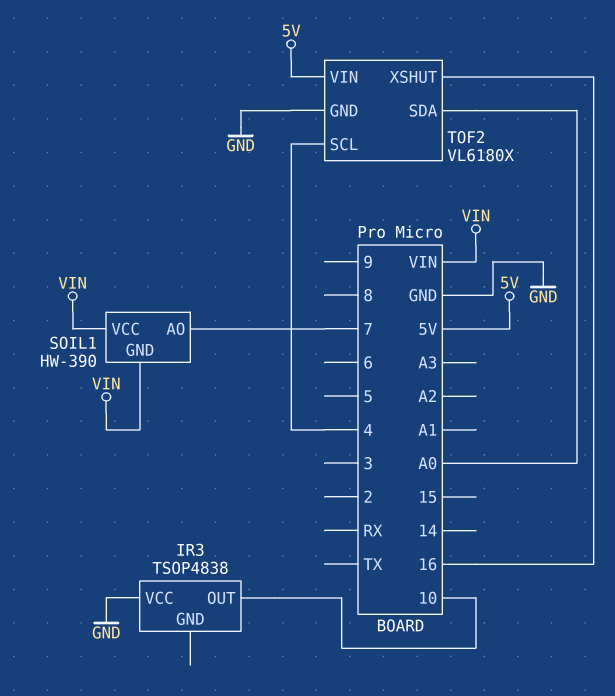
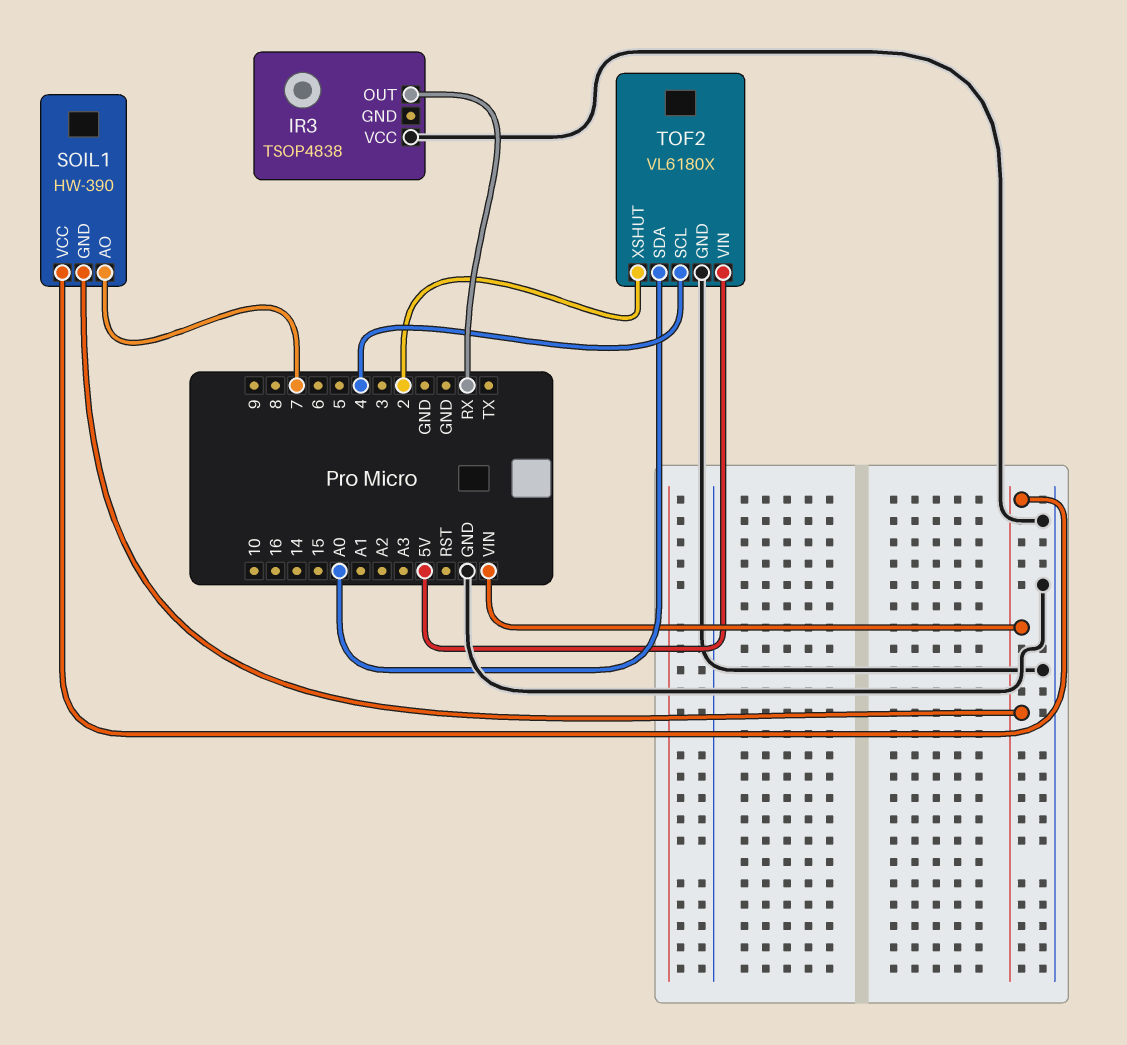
IR3 pin OUT: 10 -> RX
TOF2 pin XSHUT: 16 -> 2

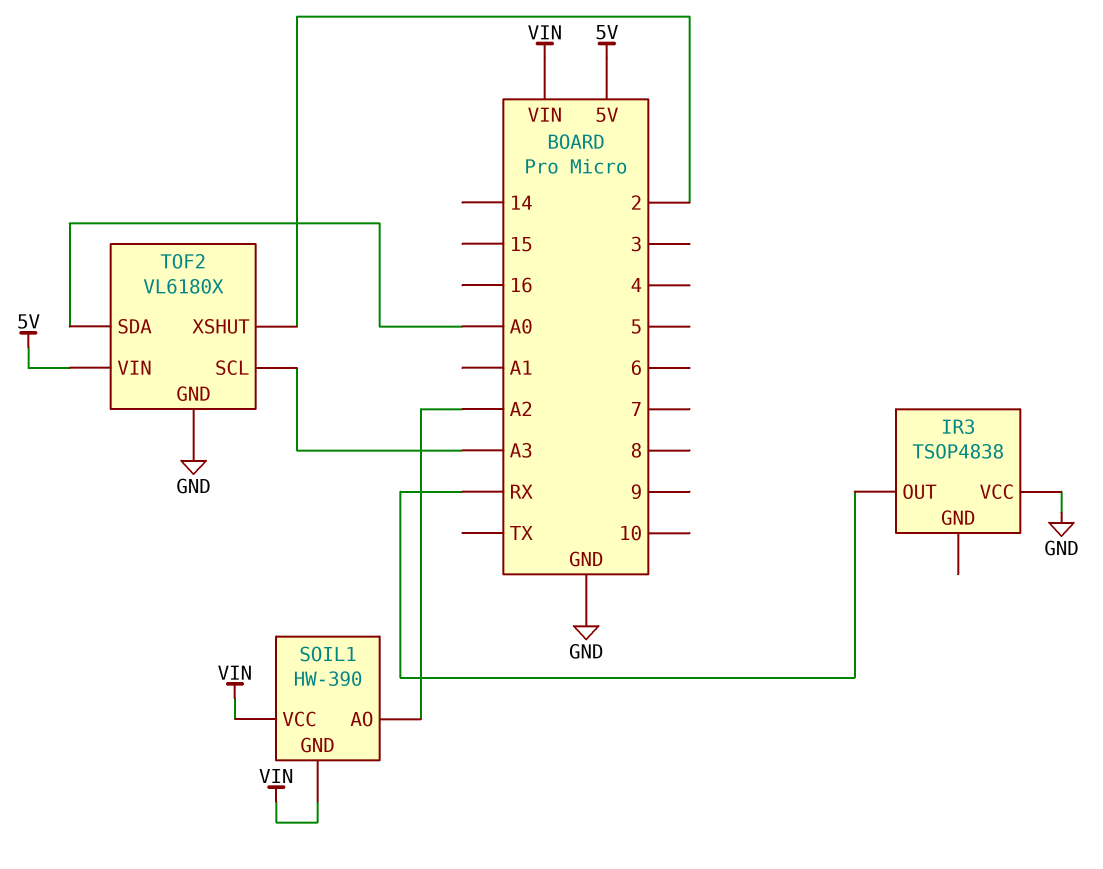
SOIL1 pin AO: 7 -> A2
TOF2 pin SCL: 4 -> A3

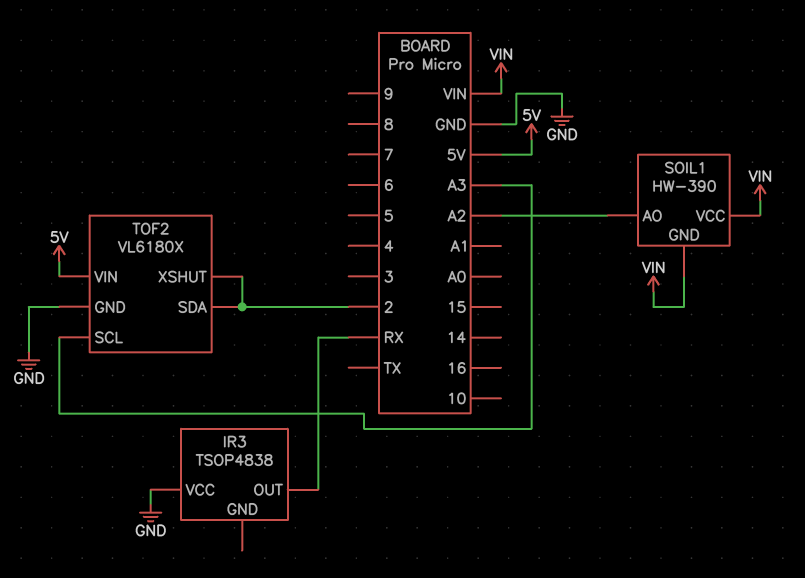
TOF2 pin SDA: A0 -> 2

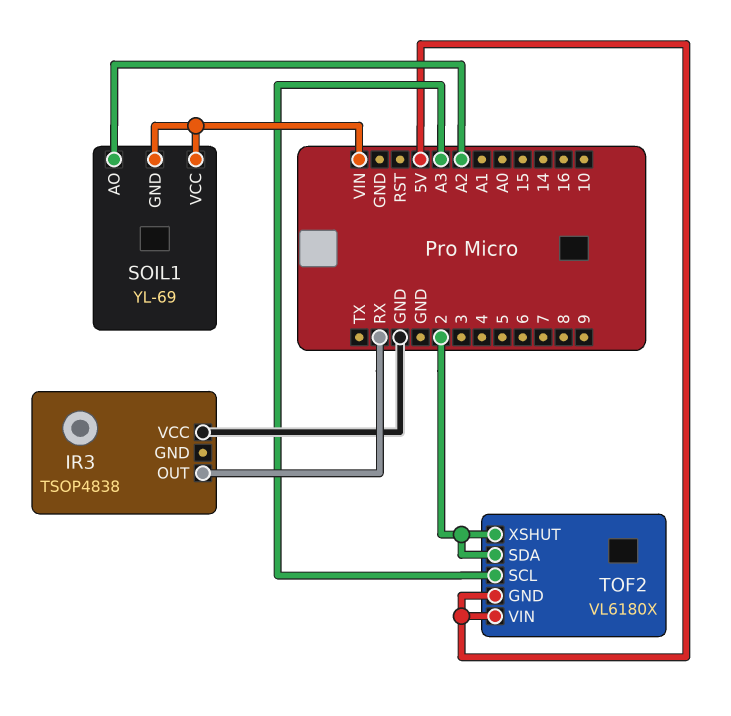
SOIL1: HW-390 -> YL-69
TOF2 pin GND: GND -> 5V

